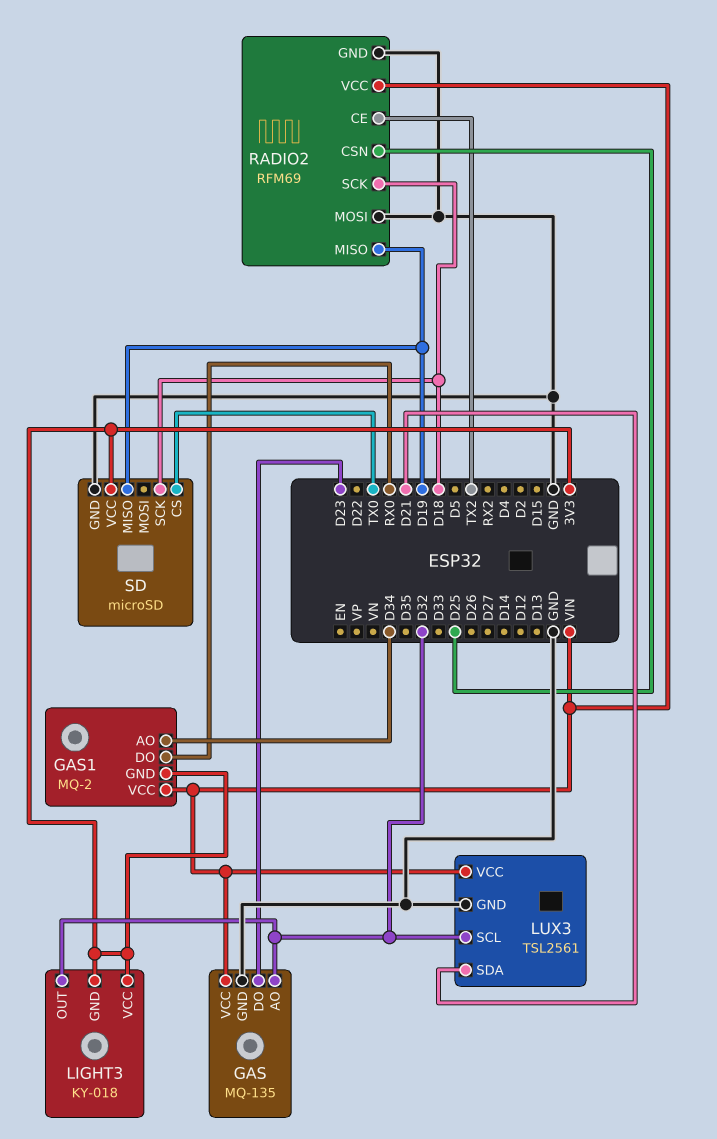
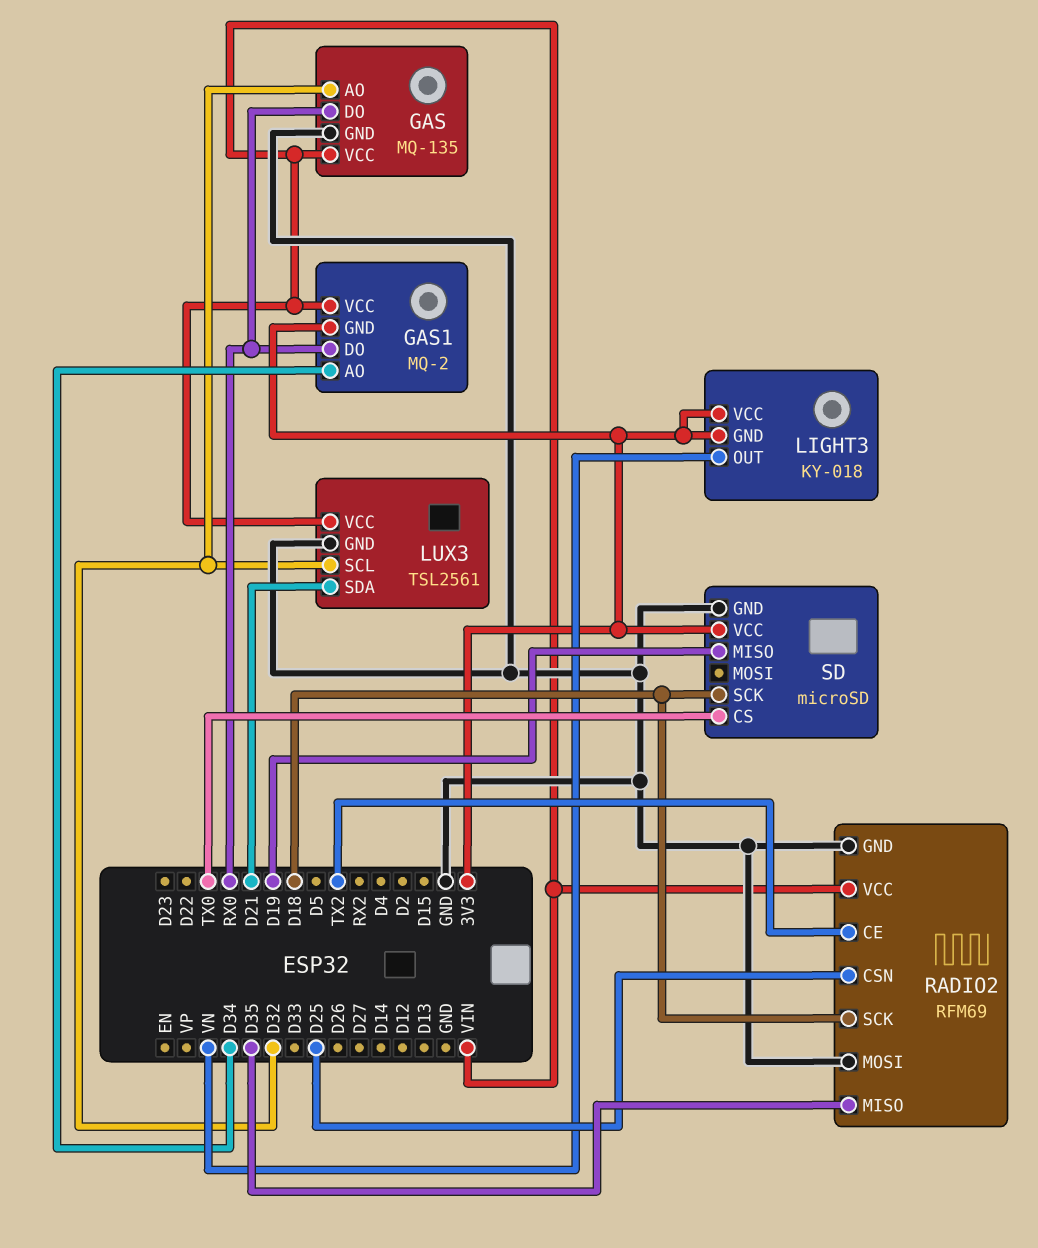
GAS pin DO: D23 -> RX0
LIGHT3 pin OUT: D32 -> VN
RADIO2 pin MISO: D19 -> D35

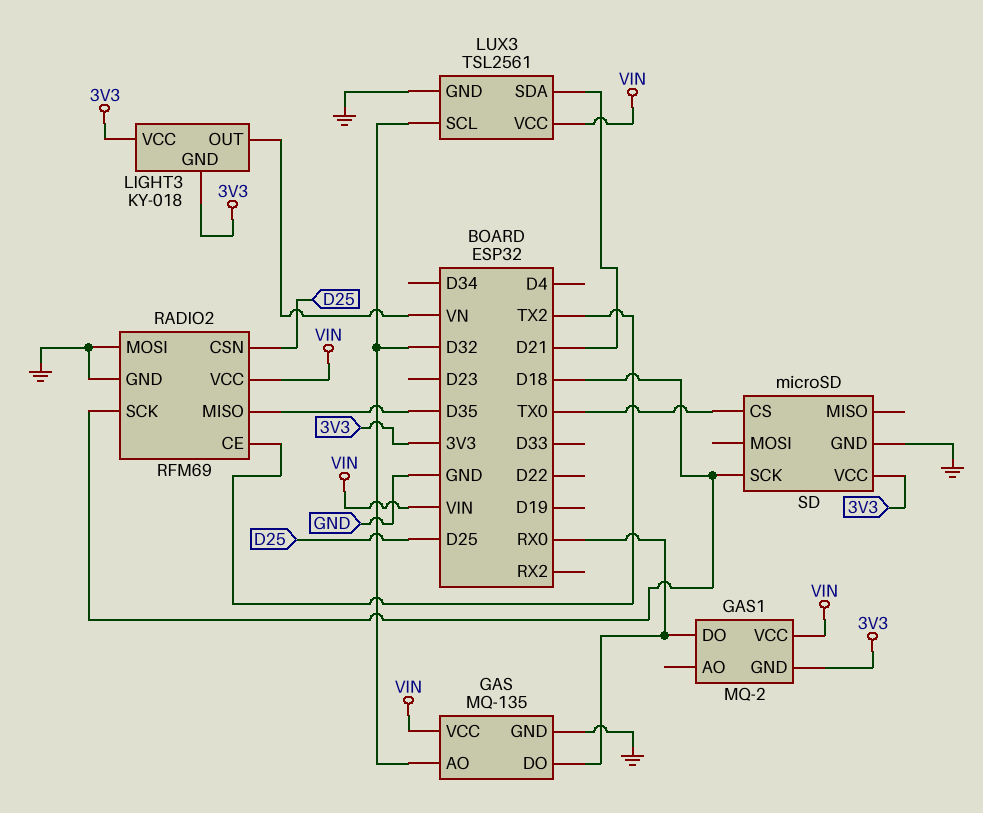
GAS1 pin AO: D34 -> none
SD pin MISO: D19 -> none

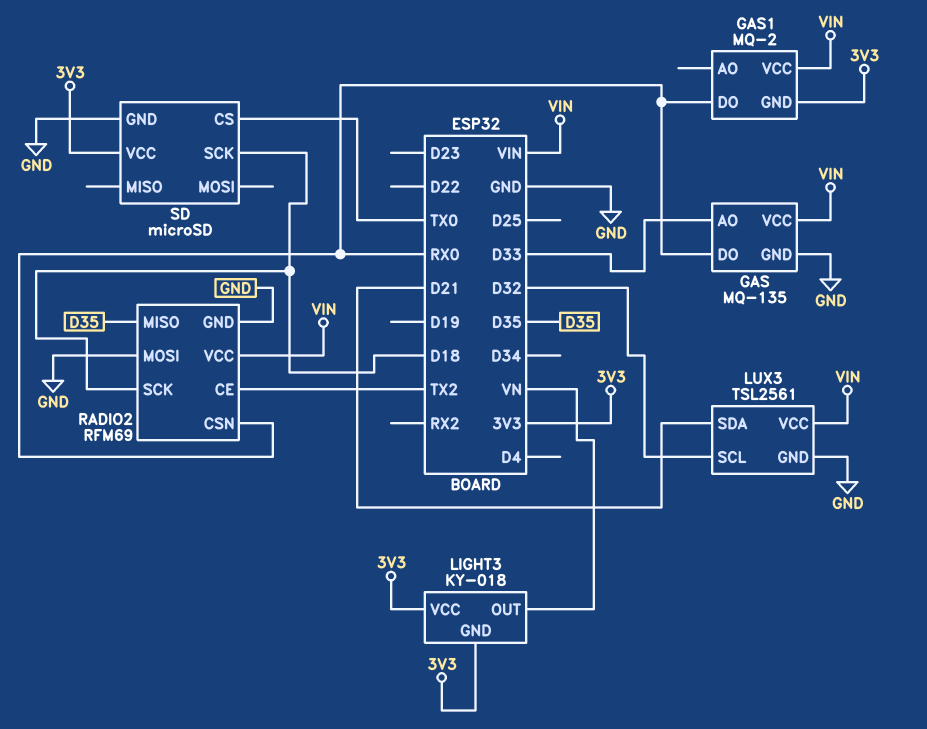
GAS pin AO: D32 -> D33
RADIO2 pin CSN: D25 -> RX0

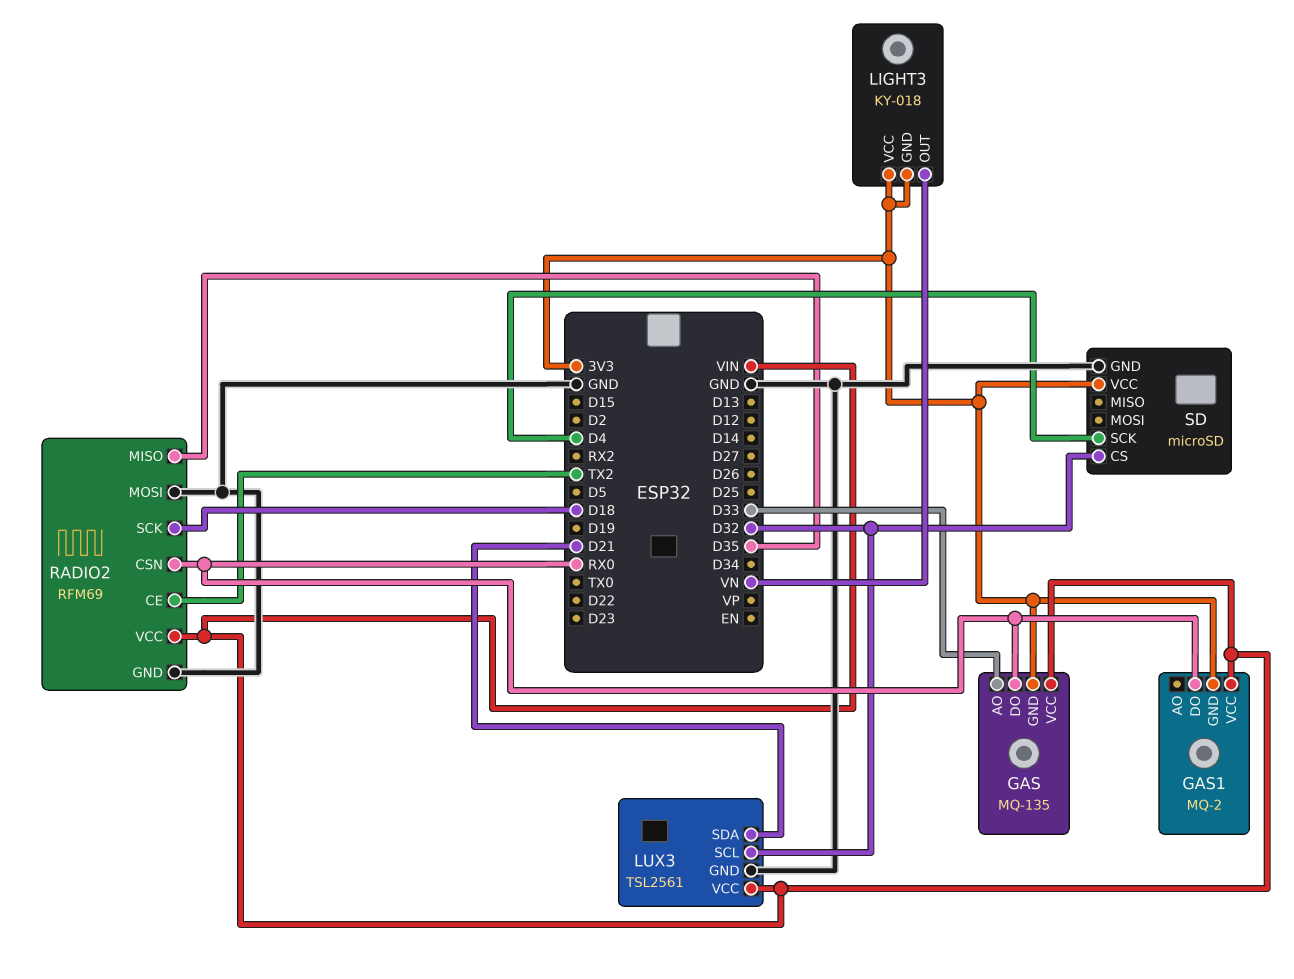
GAS pin GND: GND -> 3V3
SD pin CS: TX0 -> D32
SD pin SCK: D18 -> D4

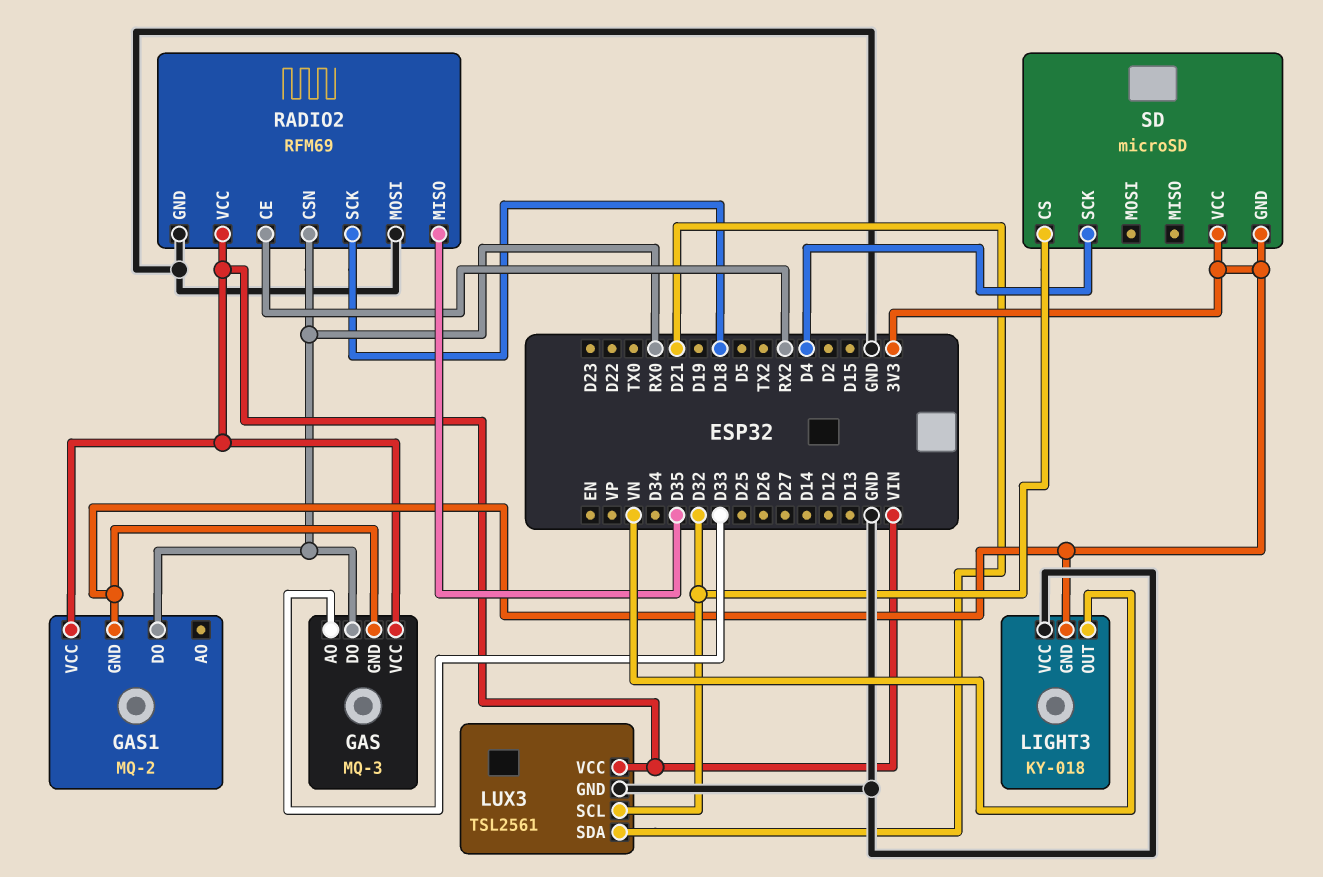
GAS: MQ-135 -> MQ-3
LIGHT3 pin VCC: 3V3 -> GND
RADIO2 pin CE: TX2 -> RX2
SD pin GND: GND -> 3V3

